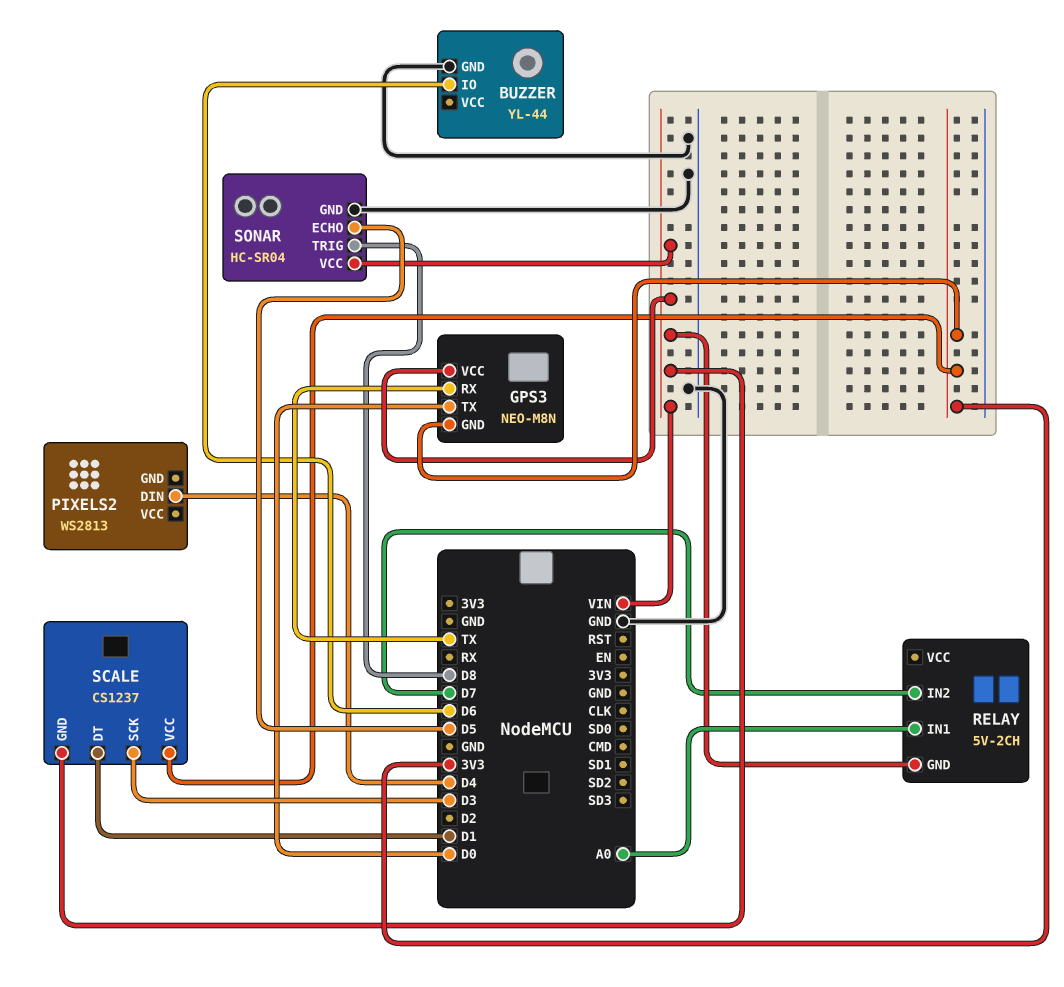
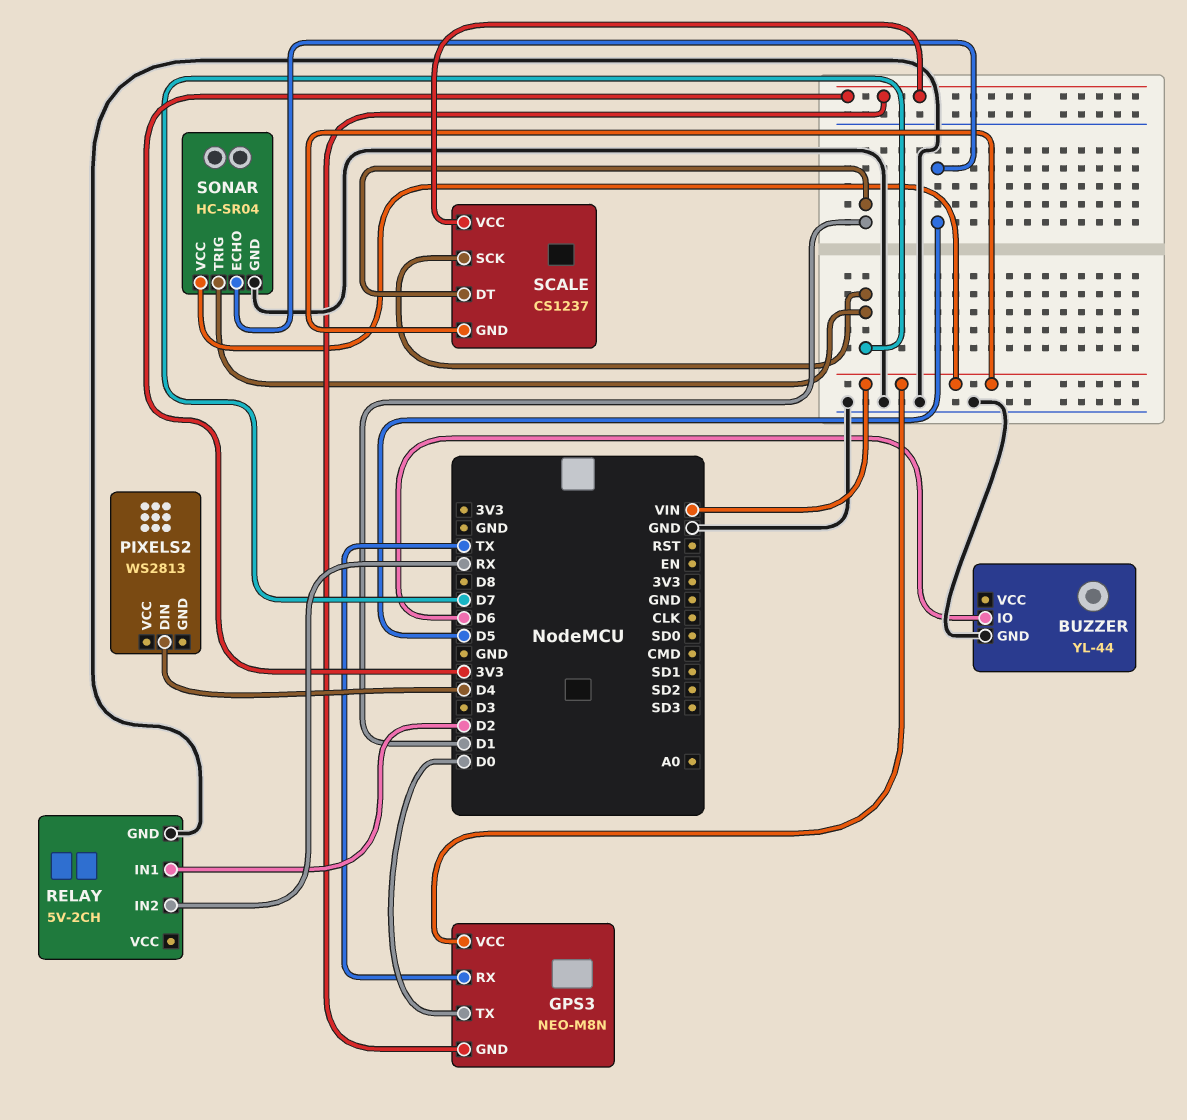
RELAY pin GND: VIN -> GND
RELAY pin IN1: A0 -> D2
RELAY pin IN2: D7 -> RX
SCALE pin SCK: D3 -> D7
SONAR pin TRIG: D8 -> D7

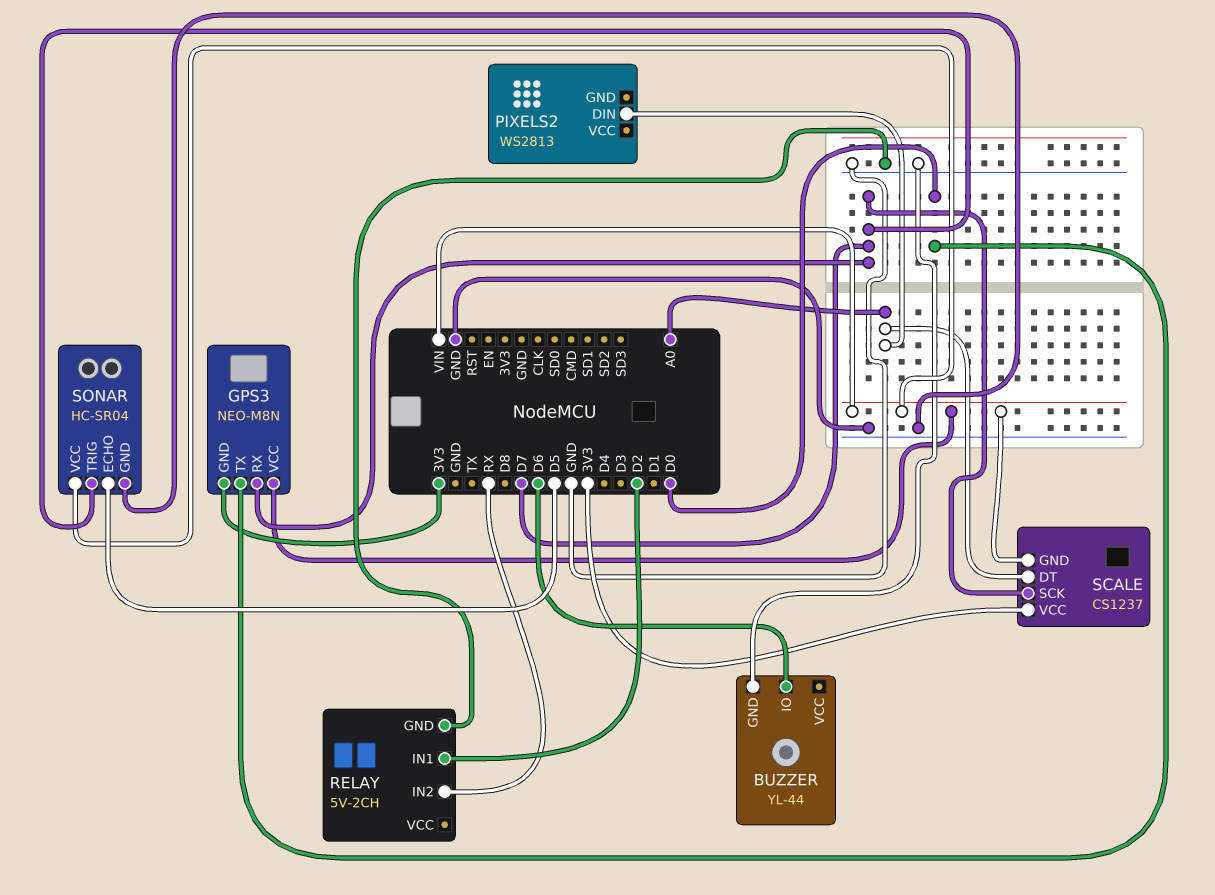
GPS3 pin RX: TX -> D7
PIXELS2 pin DIN: D4 -> A0
SCALE pin DT: D1 -> A0

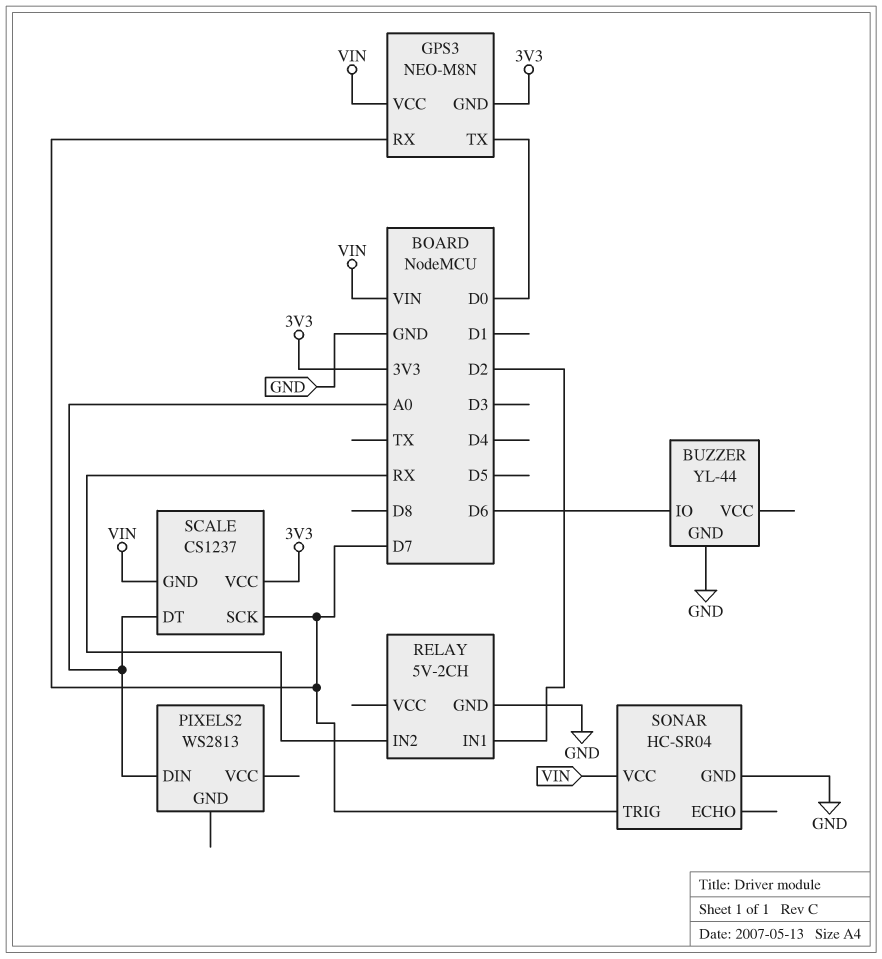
SONAR pin ECHO: D5 -> none

